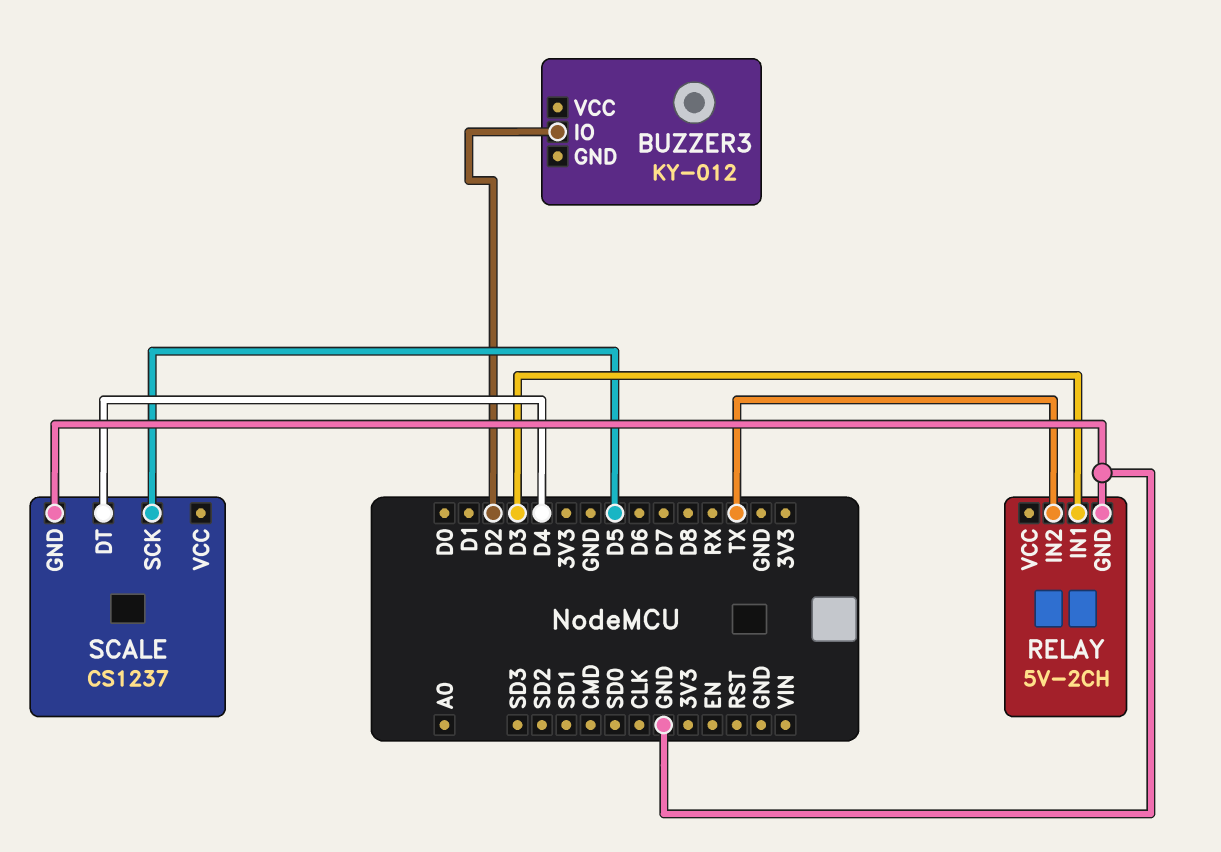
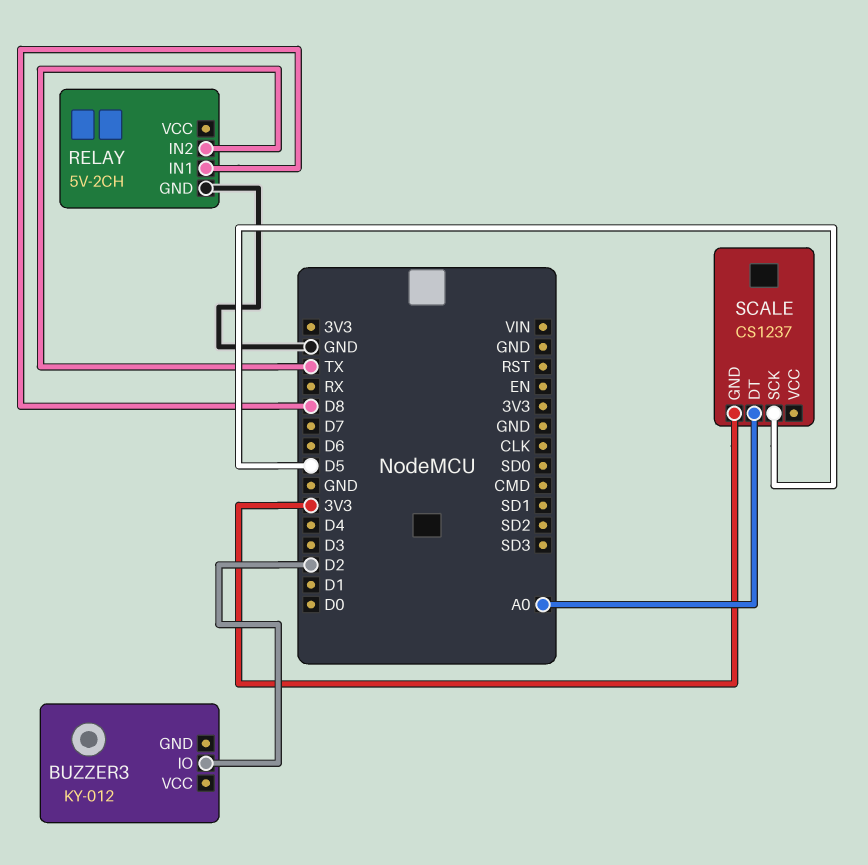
RELAY pin IN1: D3 -> D8
SCALE pin DT: D4 -> A0
SCALE pin GND: GND -> 3V3

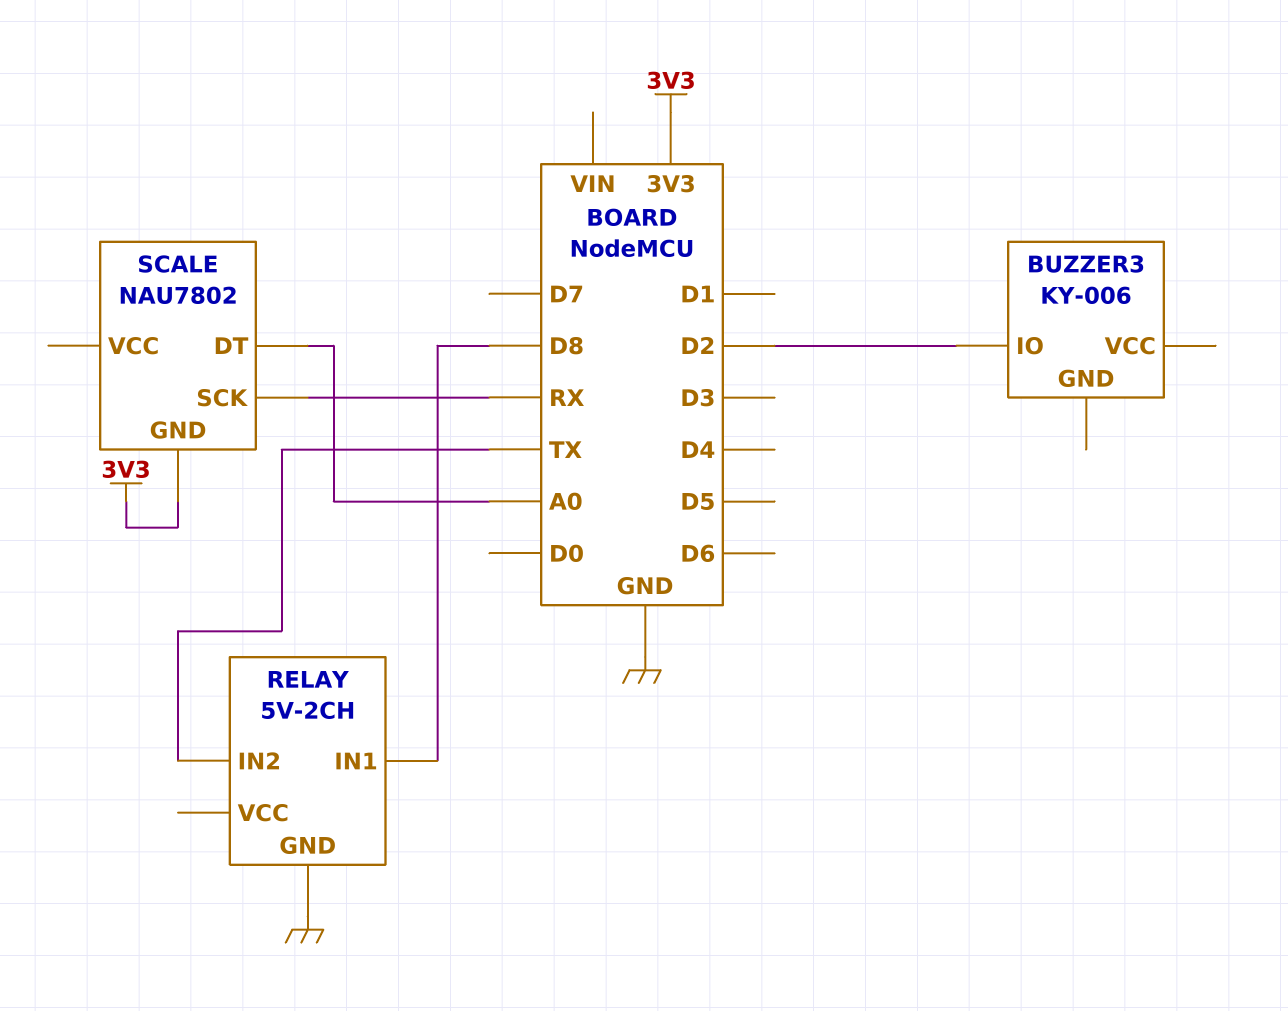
BUZZER3: KY-012 -> KY-006
SCALE: CS1237 -> NAU7802
SCALE pin SCK: D5 -> RX

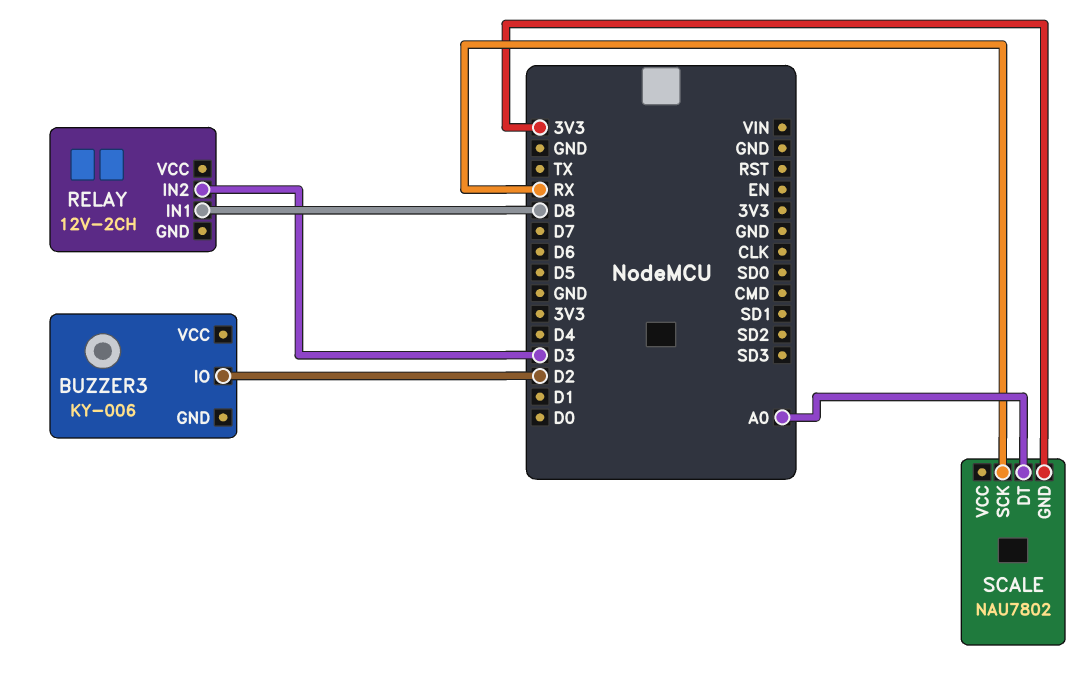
RELAY: 5V-2CH -> 12V-2CH
RELAY pin GND: GND -> none
RELAY pin IN2: TX -> D3

